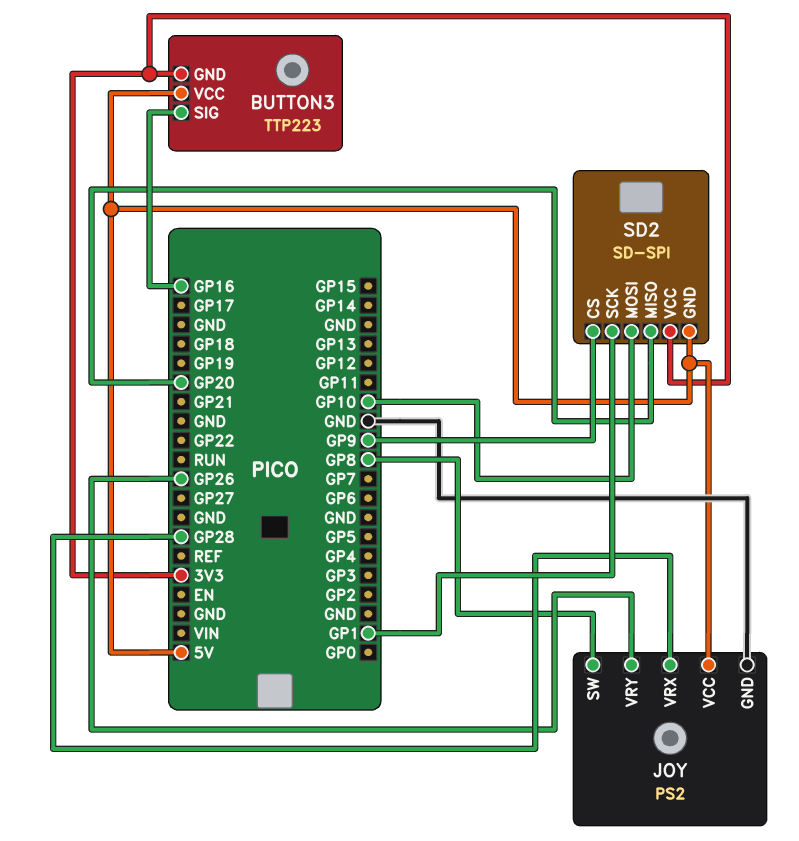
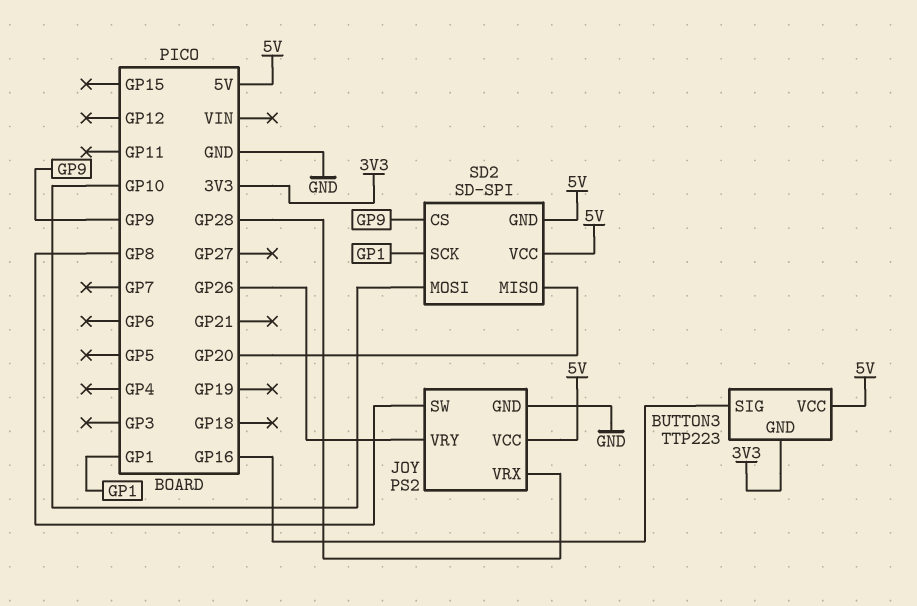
SD2 pin VCC: 3V3 -> 5V

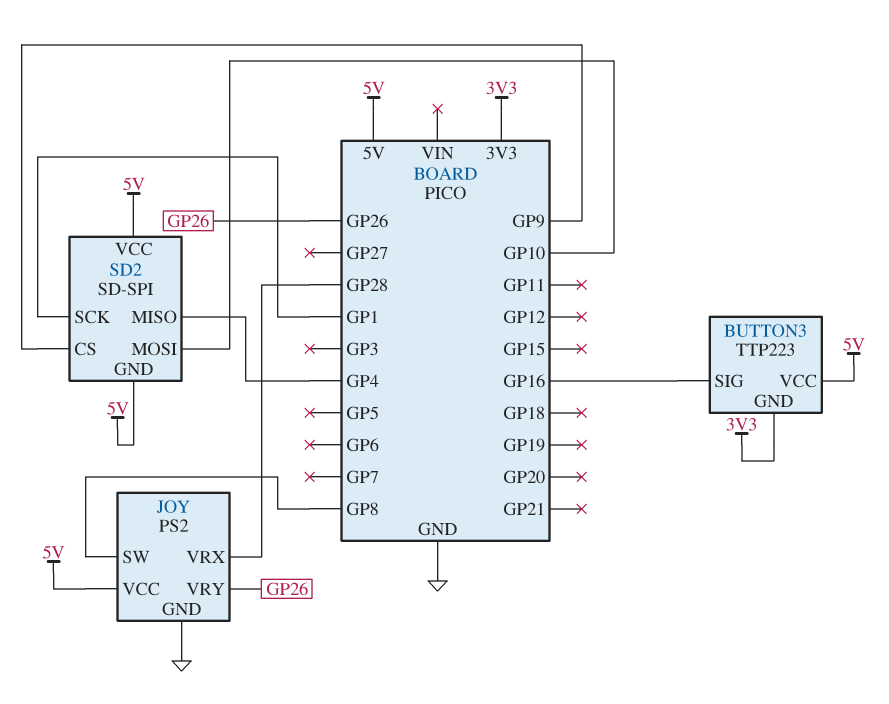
SD2 pin MISO: GP20 -> GP4

